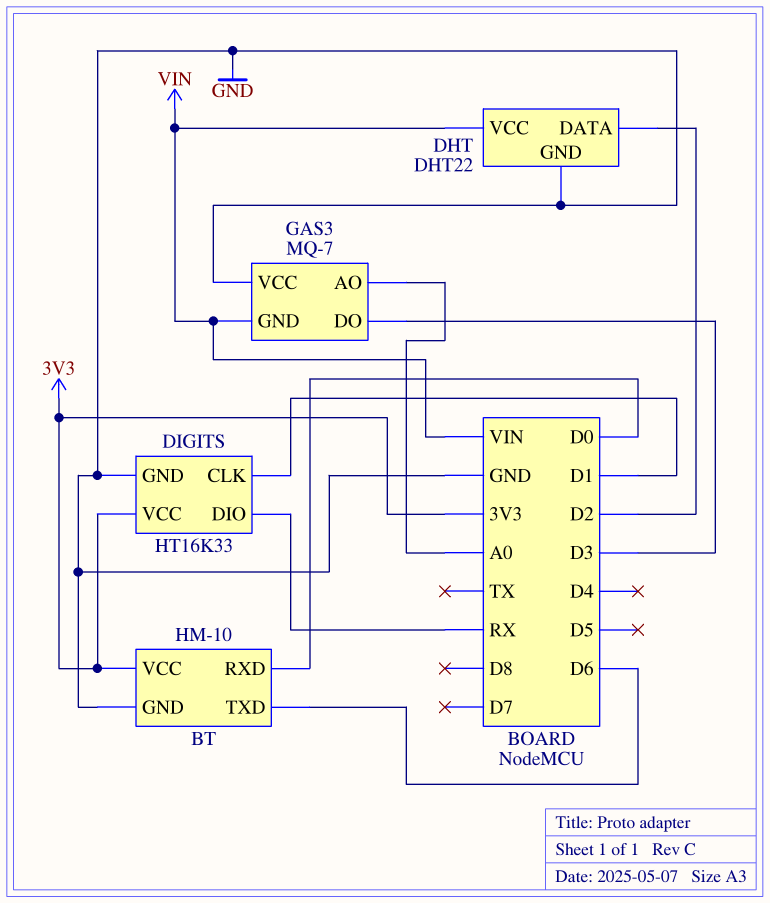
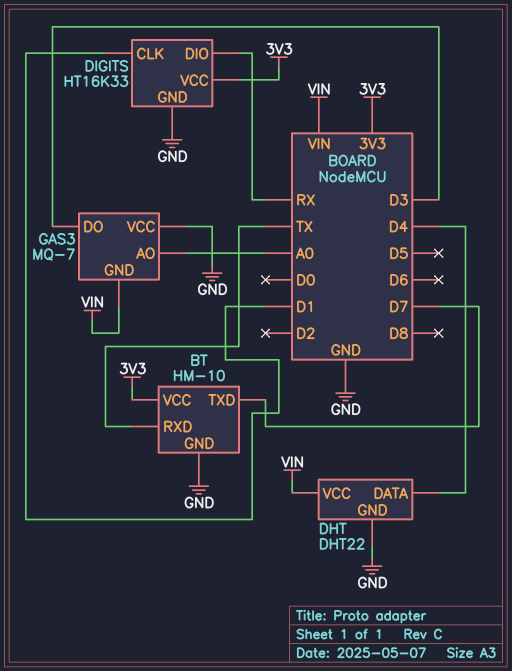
BT pin RXD: D0 -> TX
BT pin TXD: D6 -> D7
DHT pin DATA: D2 -> D4

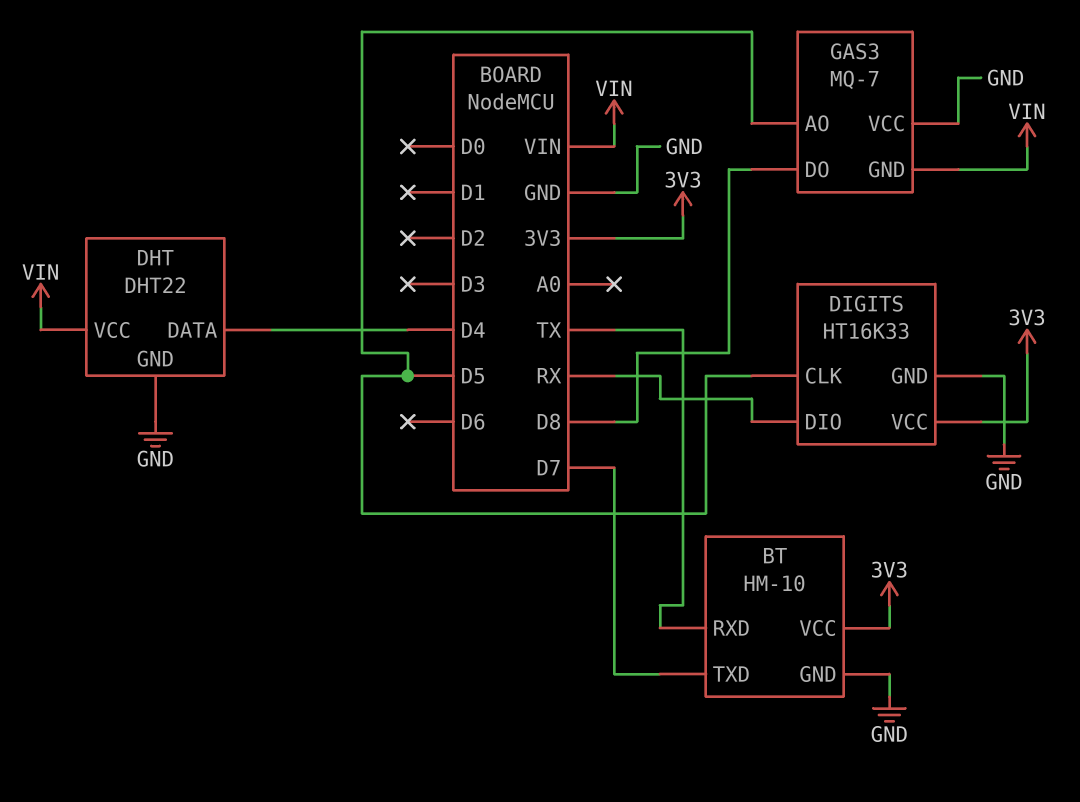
DIGITS pin CLK: D1 -> D5
GAS3 pin AO: A0 -> D5
GAS3 pin DO: D3 -> D8

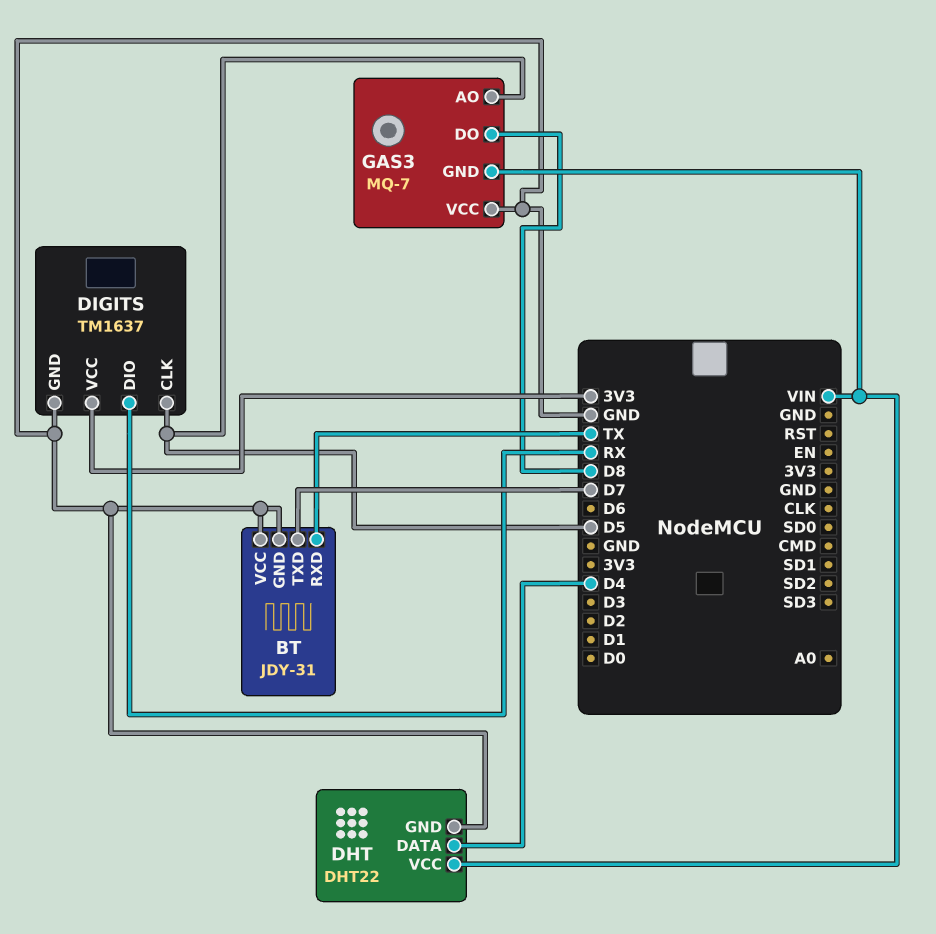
BT: HM-10 -> JDY-31
BT pin VCC: 3V3 -> GND
DIGITS: HT16K33 -> TM1637

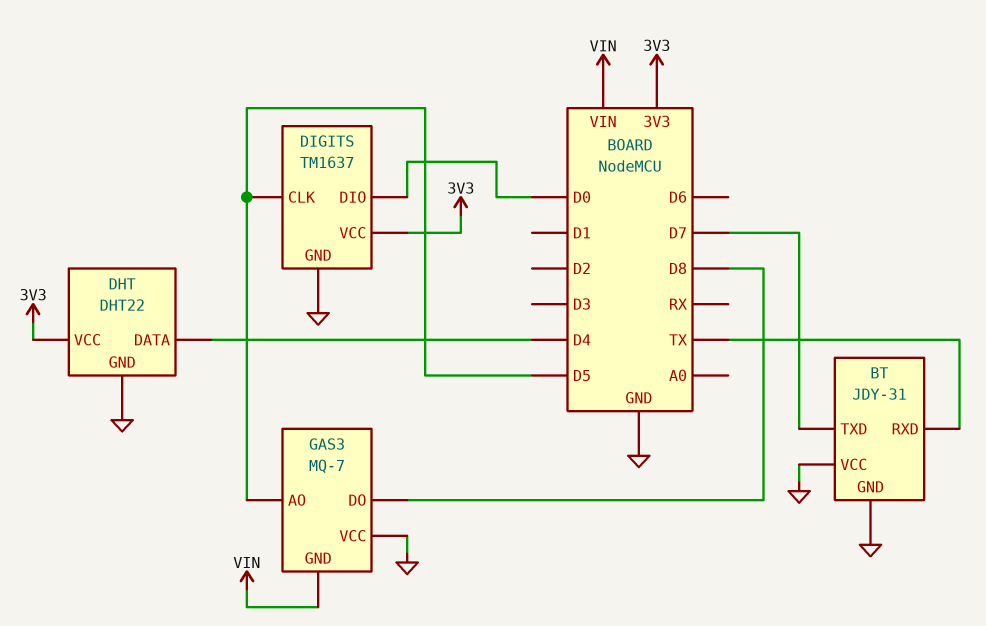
DHT pin VCC: VIN -> 3V3
DIGITS pin DIO: RX -> D0

